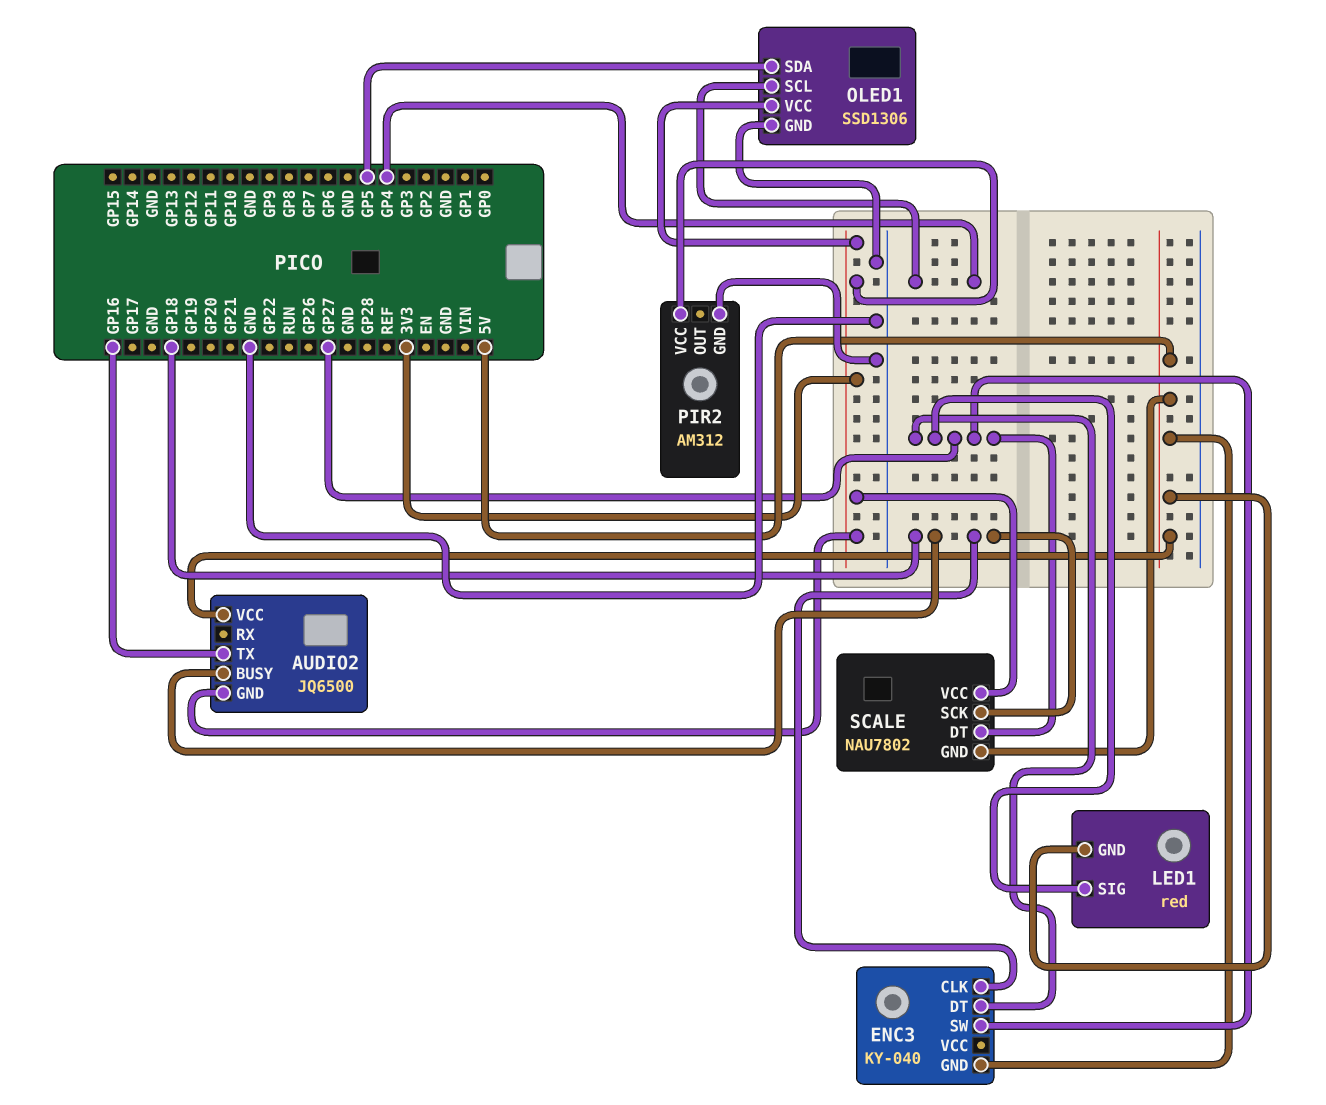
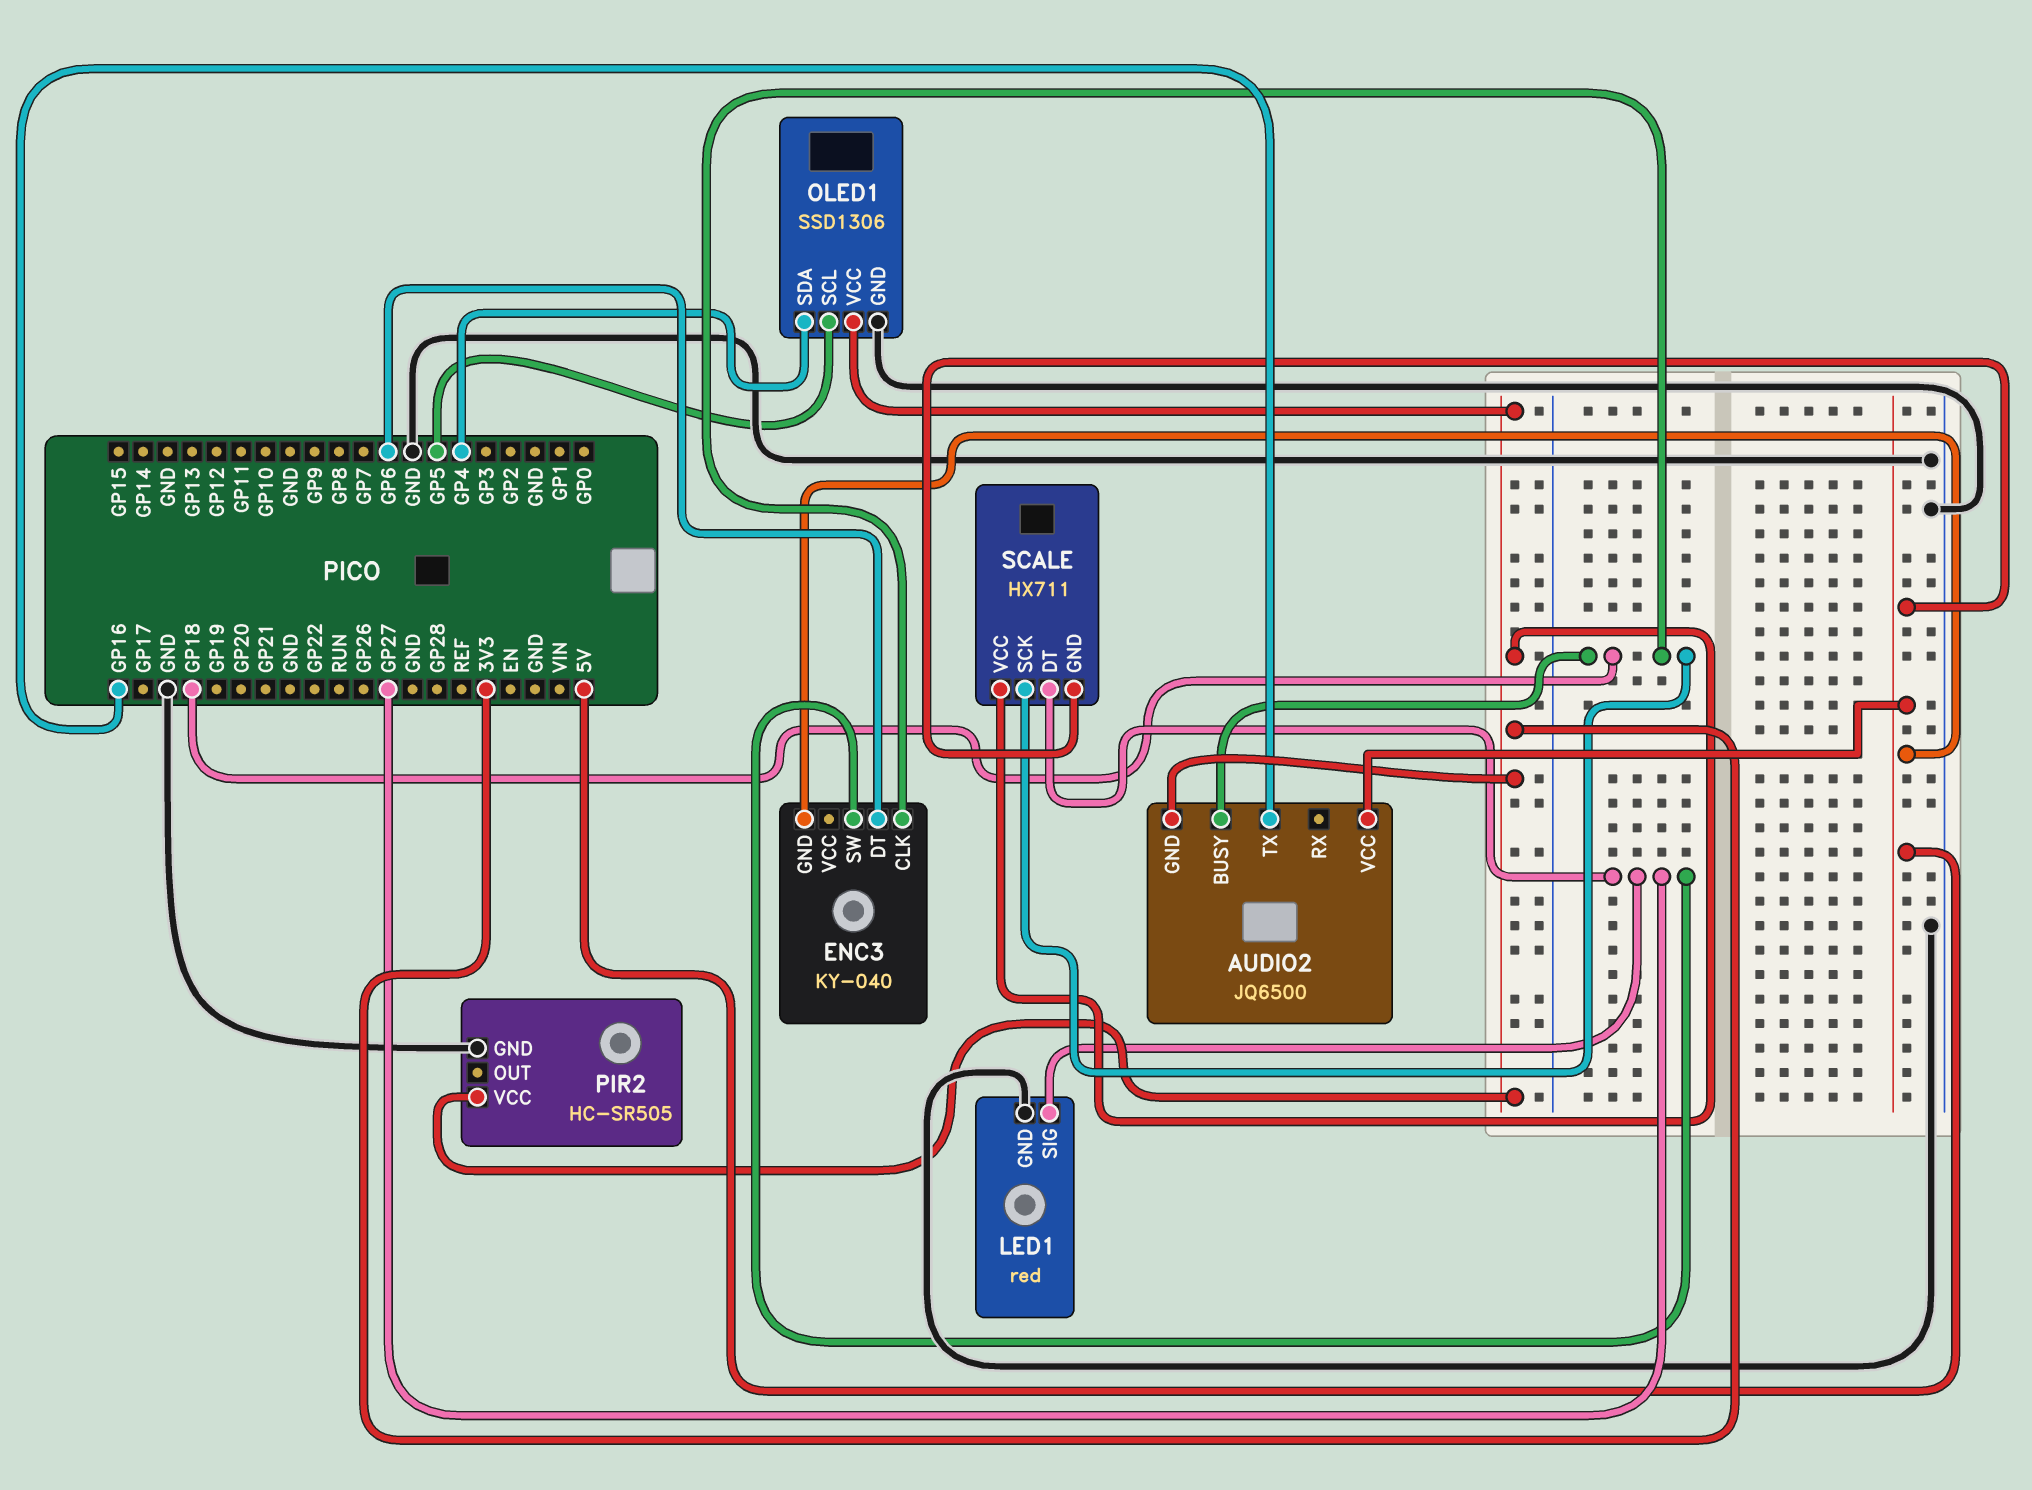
ENC3 pin DT: GP27 -> GP6
LED1 pin GND: 5V -> GND
OLED1 pin SCL: GP4 -> GP5
OLED1 pin SDA: GP5 -> GP4
PIR2: AM312 -> HC-SR505
SCALE: NAU7802 -> HX711

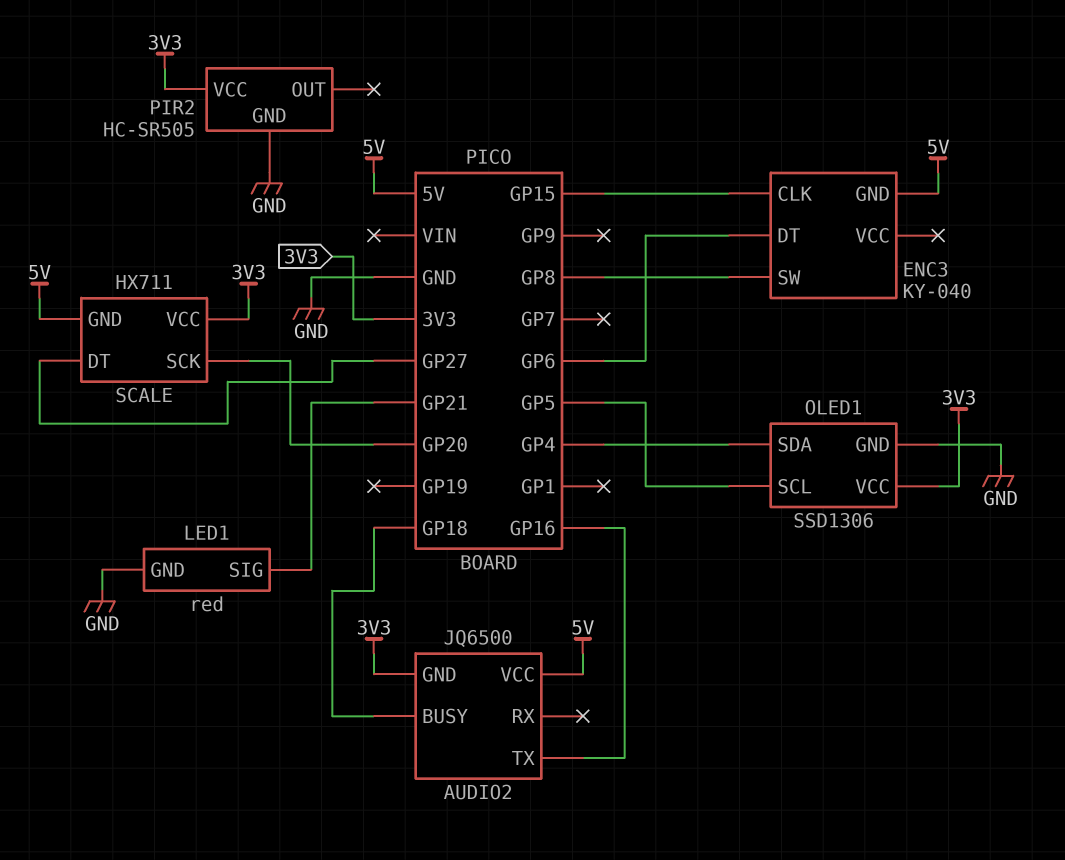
ENC3 pin CLK: GP18 -> GP15
ENC3 pin SW: GP27 -> GP8
LED1 pin SIG: GP27 -> GP21
SCALE pin SCK: GP18 -> GP20

